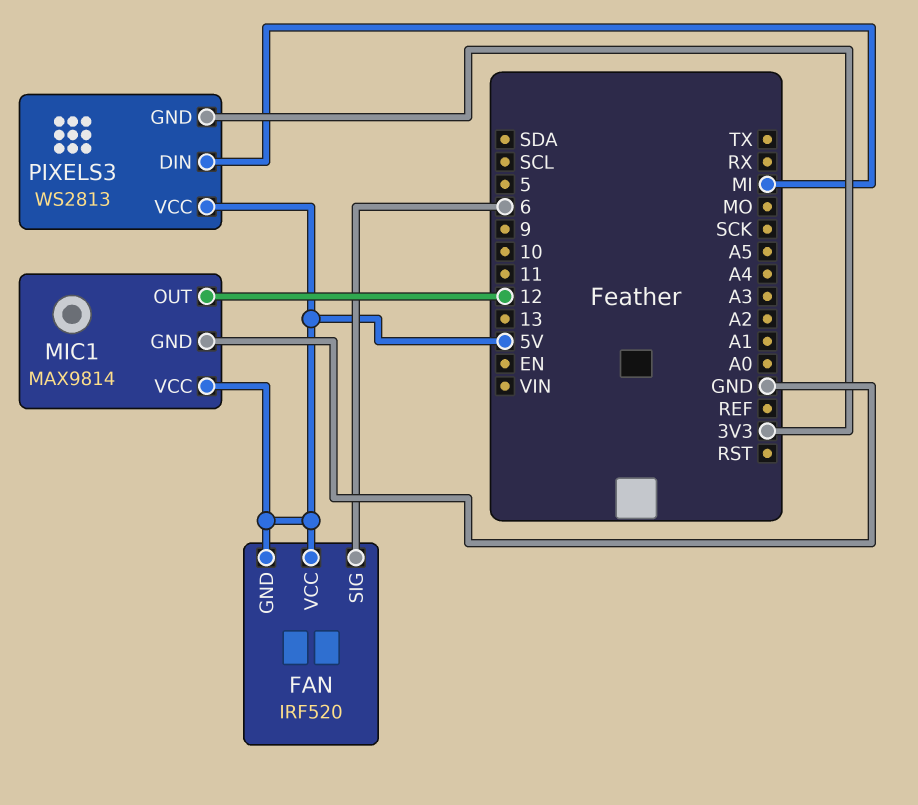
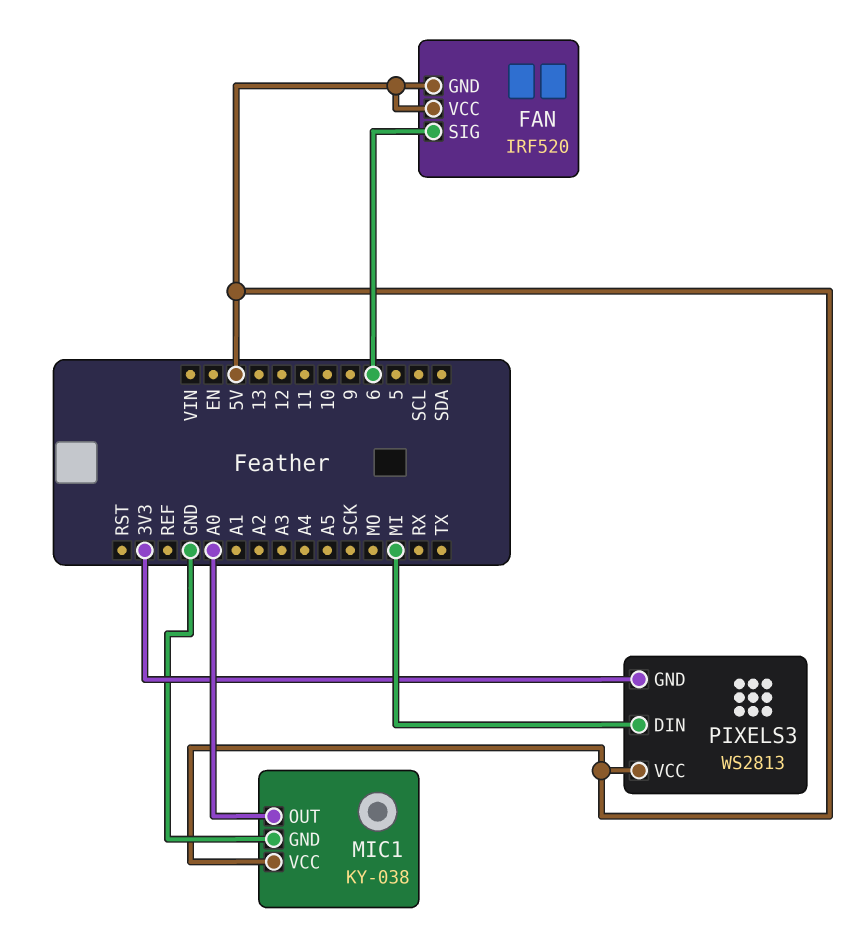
MIC1: MAX9814 -> KY-038
MIC1 pin OUT: 12 -> A0

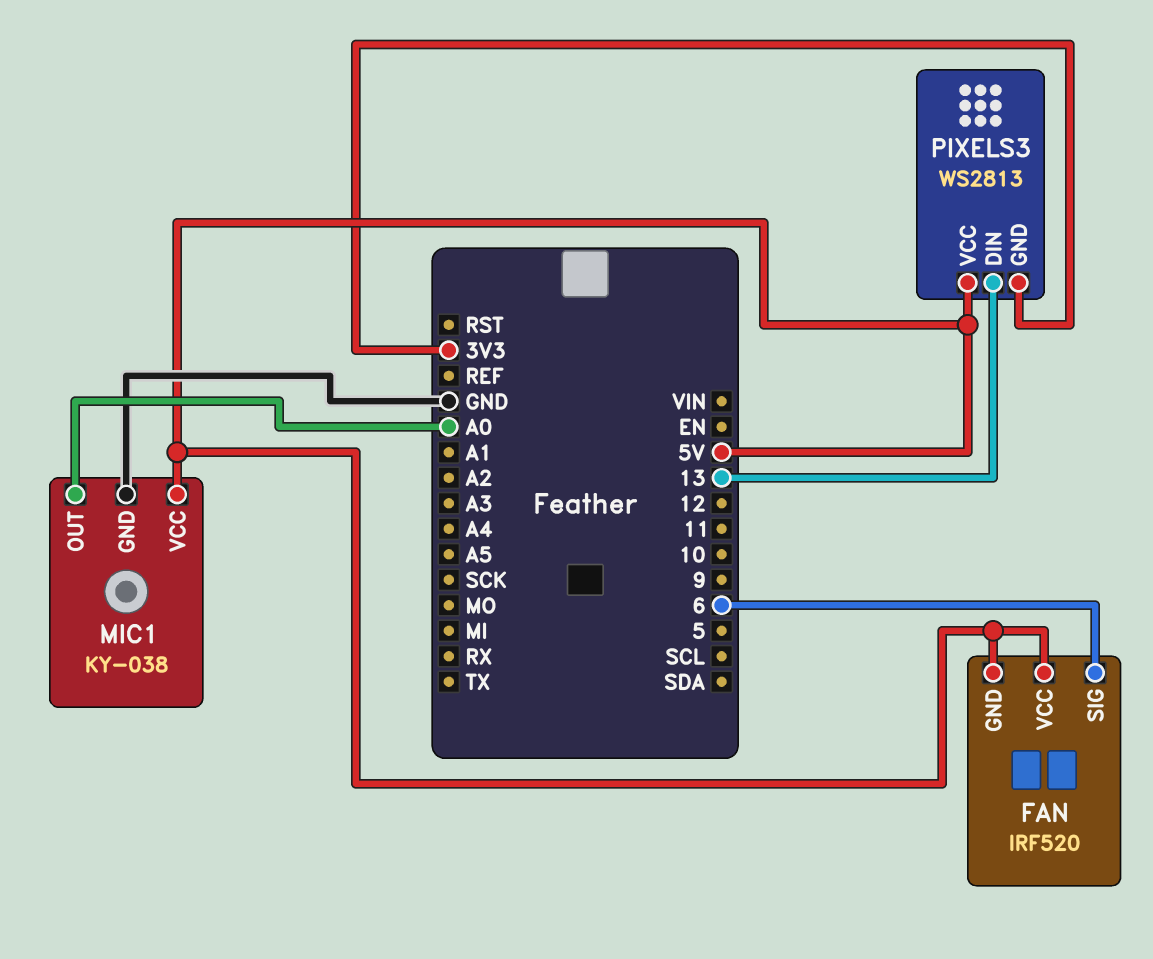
PIXELS3 pin DIN: MI -> 13

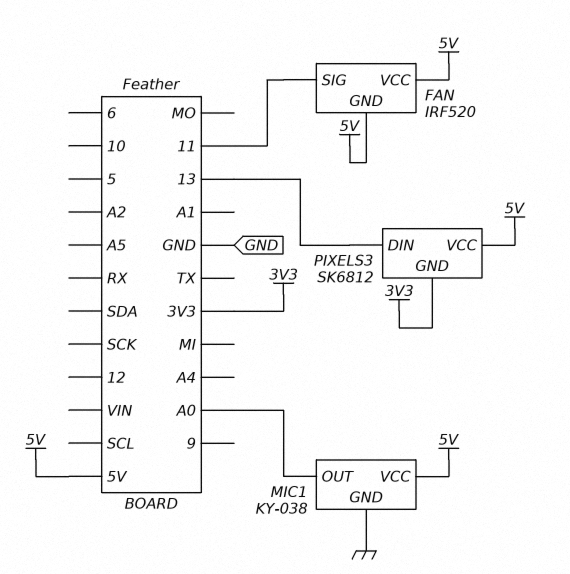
FAN pin SIG: 6 -> 11
PIXELS3: WS2813 -> SK6812

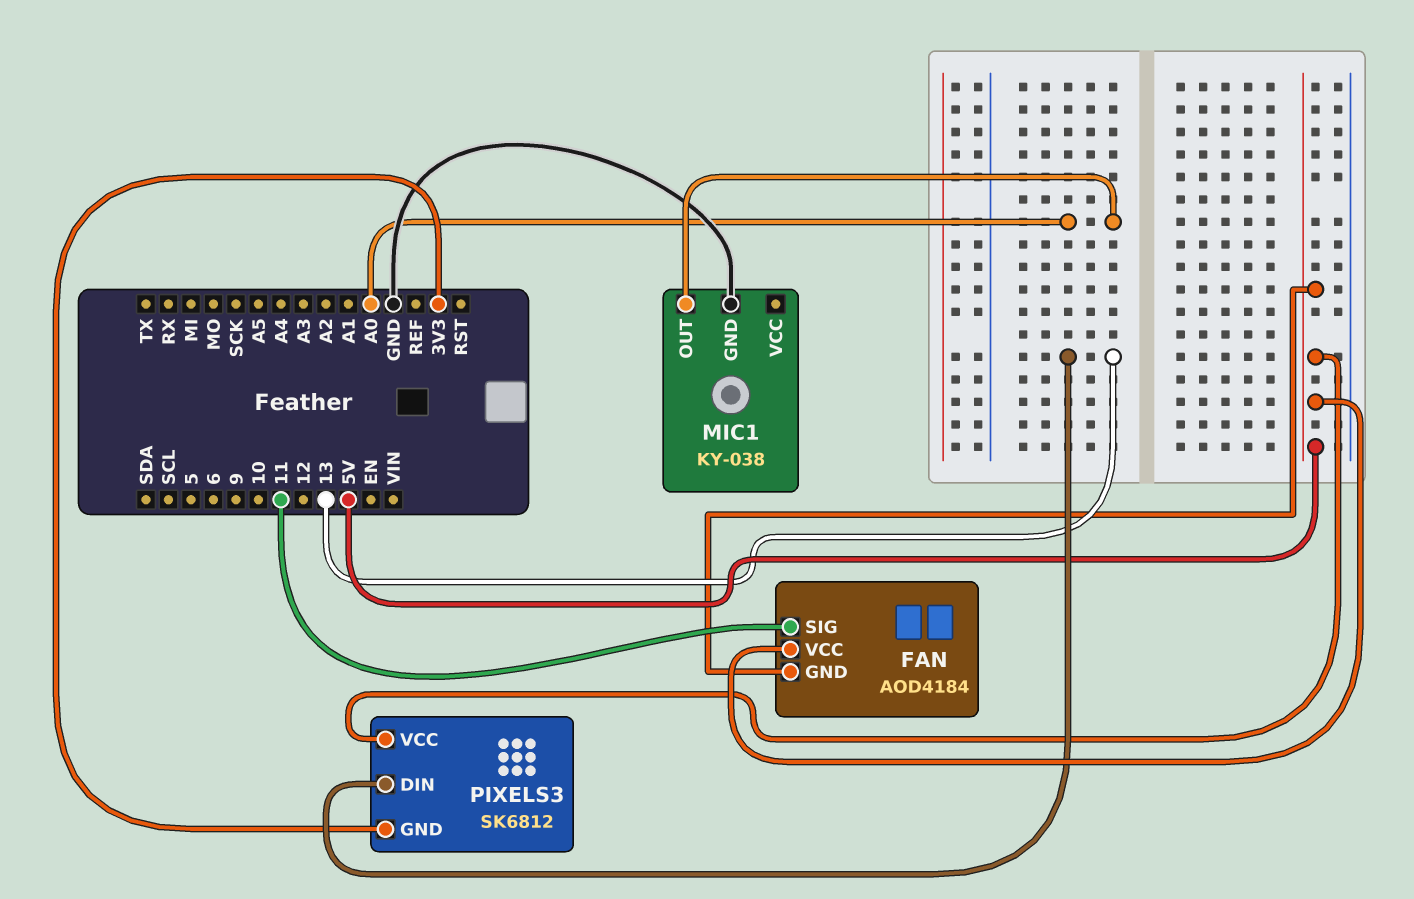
FAN: IRF520 -> AOD4184
MIC1 pin VCC: 5V -> none

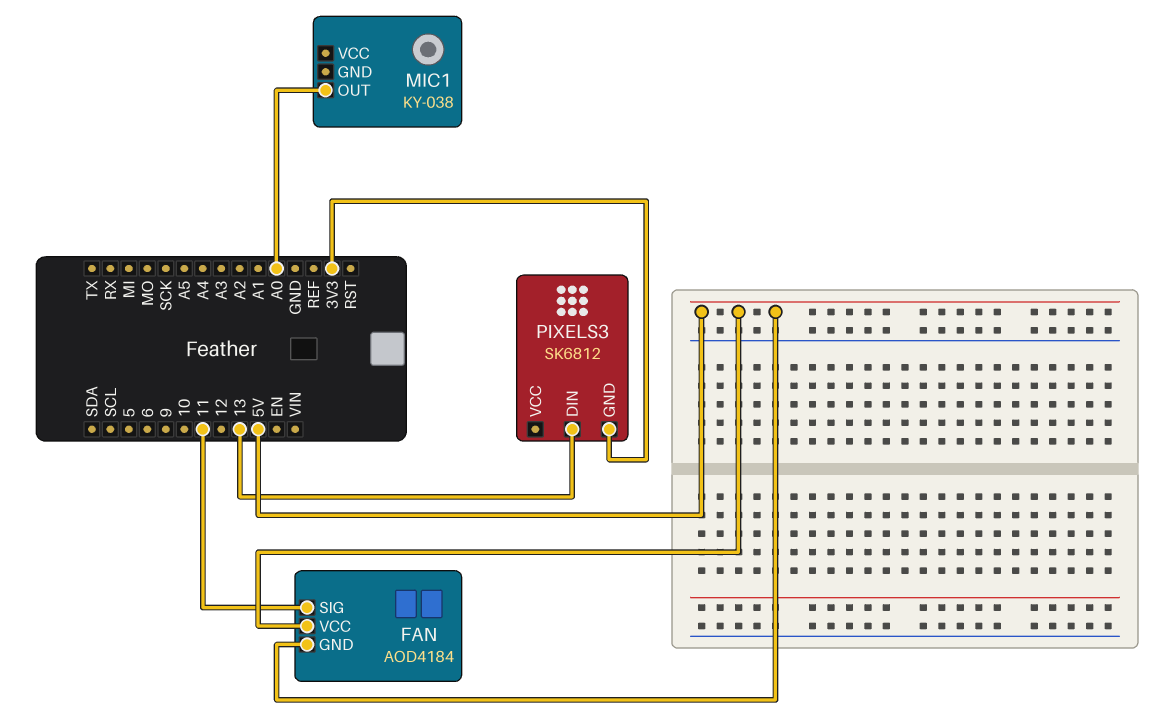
MIC1 pin GND: GND -> none
PIXELS3 pin VCC: 5V -> none

